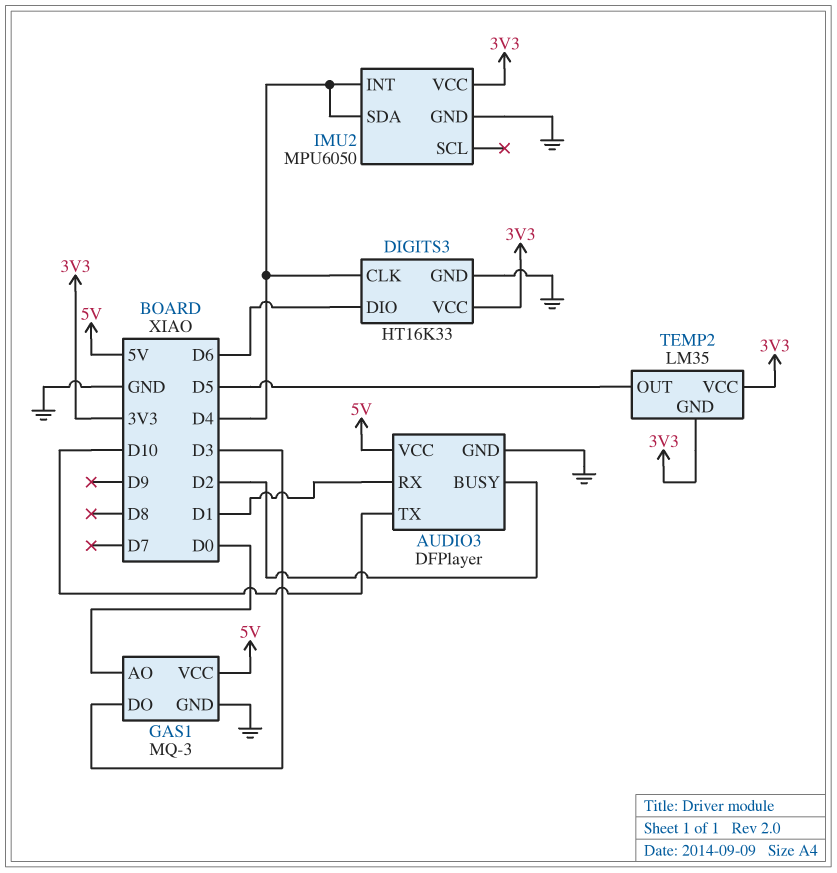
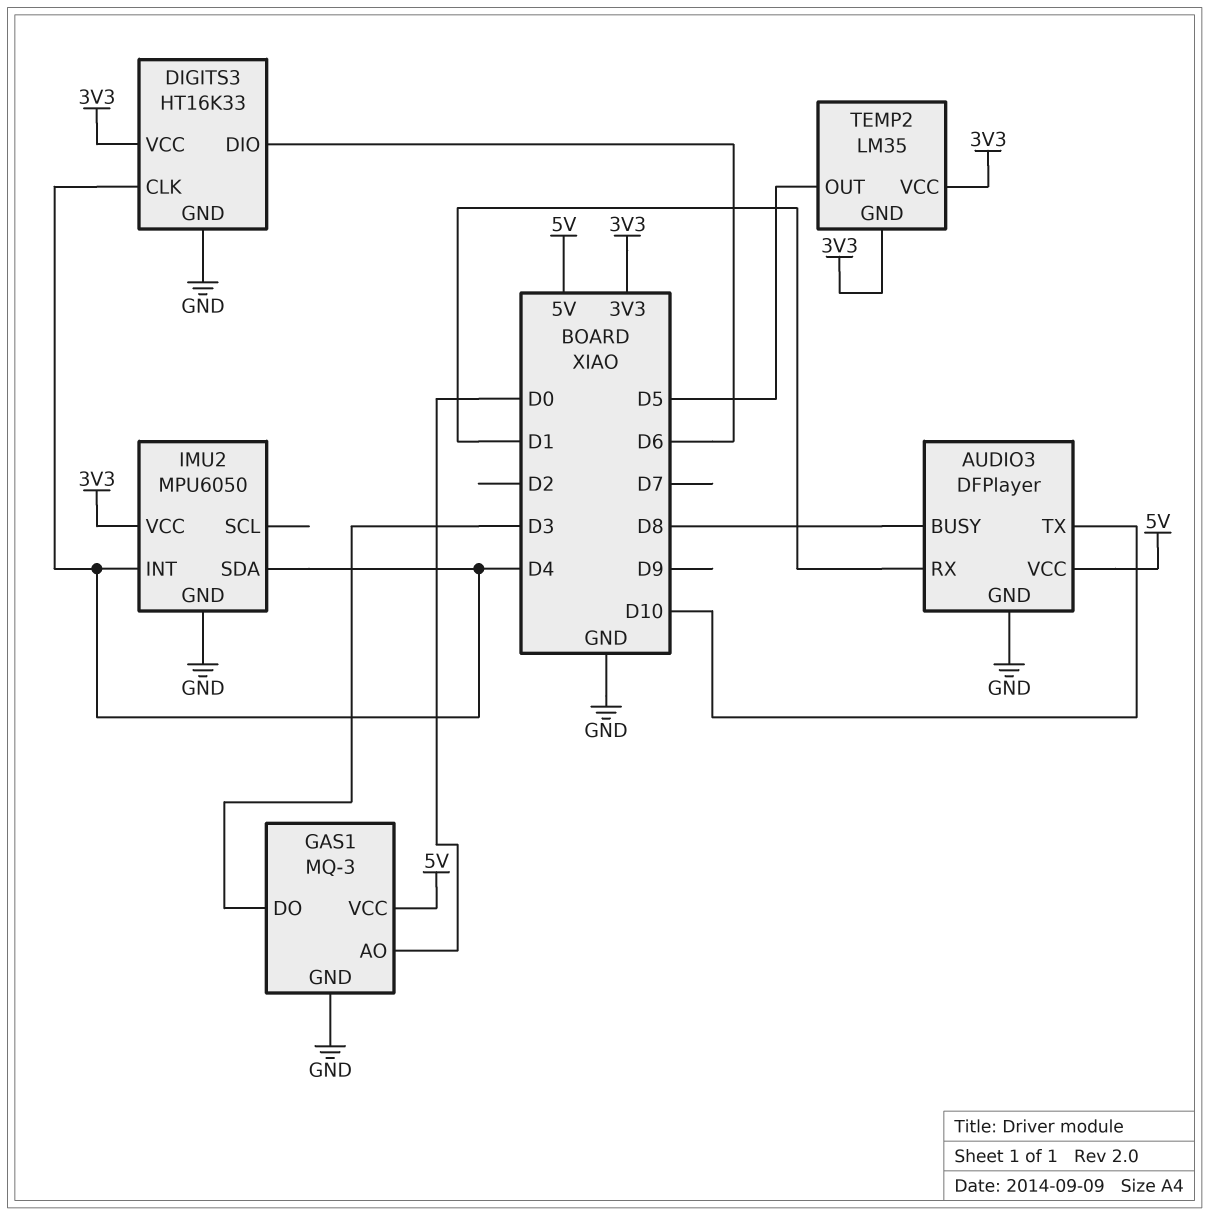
AUDIO3 pin BUSY: D2 -> D8

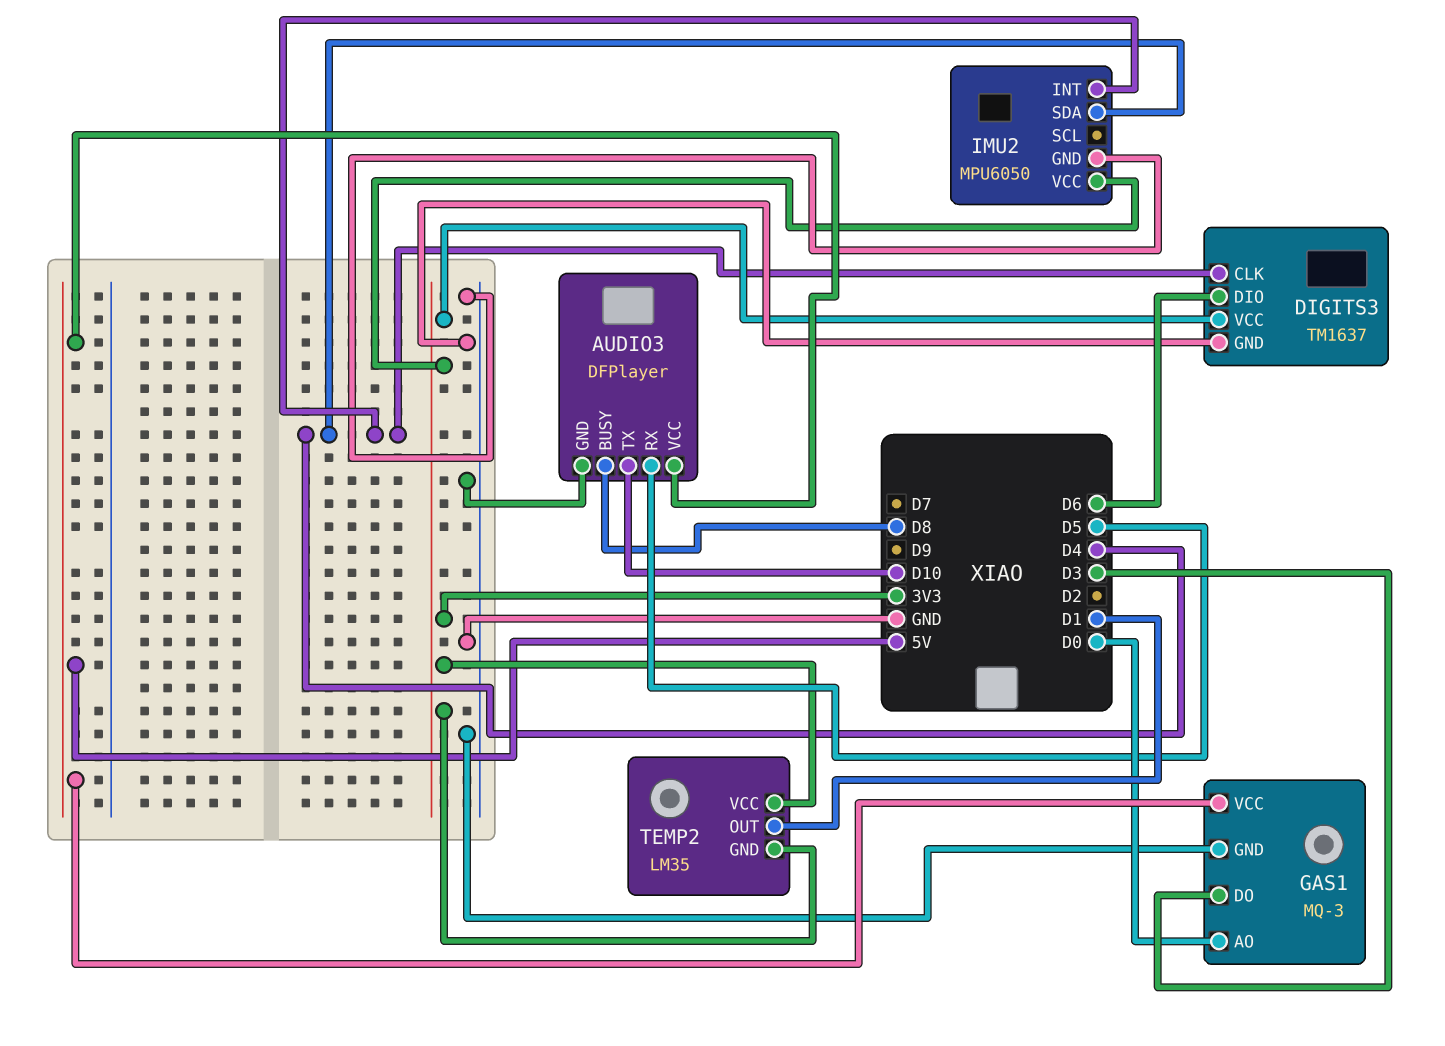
AUDIO3 pin RX: D1 -> D5
DIGITS3: HT16K33 -> TM1637
TEMP2 pin OUT: D5 -> D1

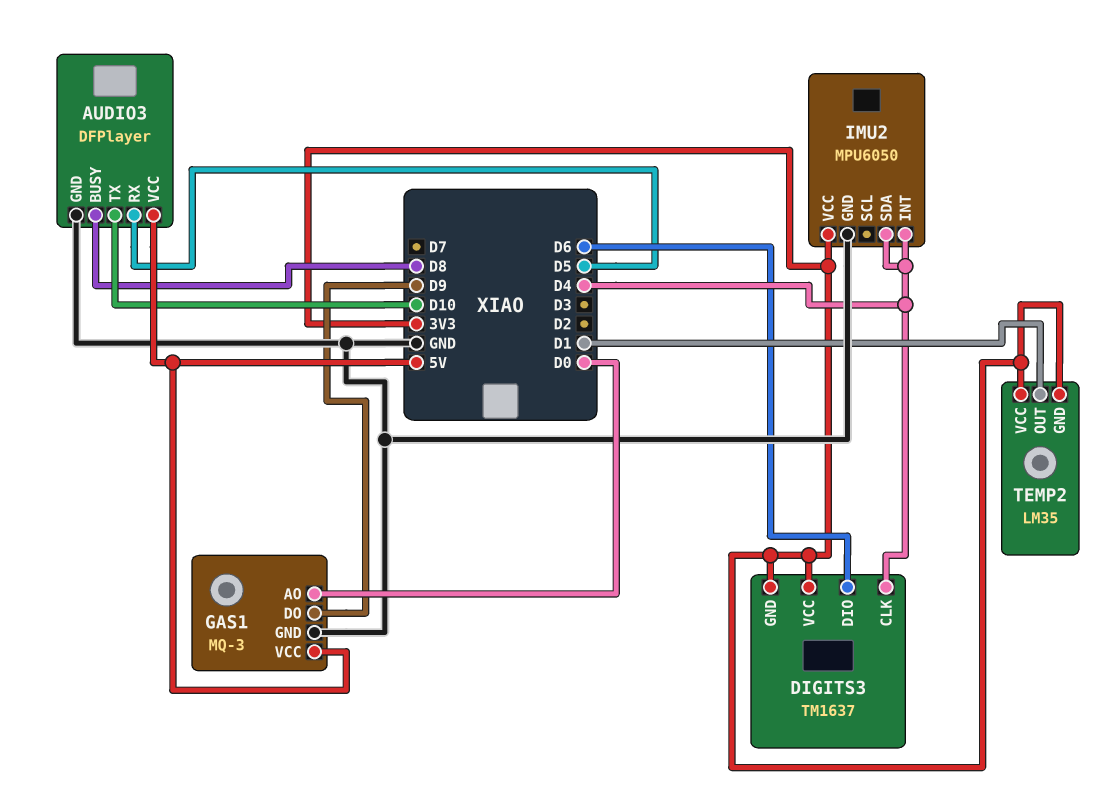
DIGITS3 pin GND: GND -> 3V3
GAS1 pin DO: D3 -> D9

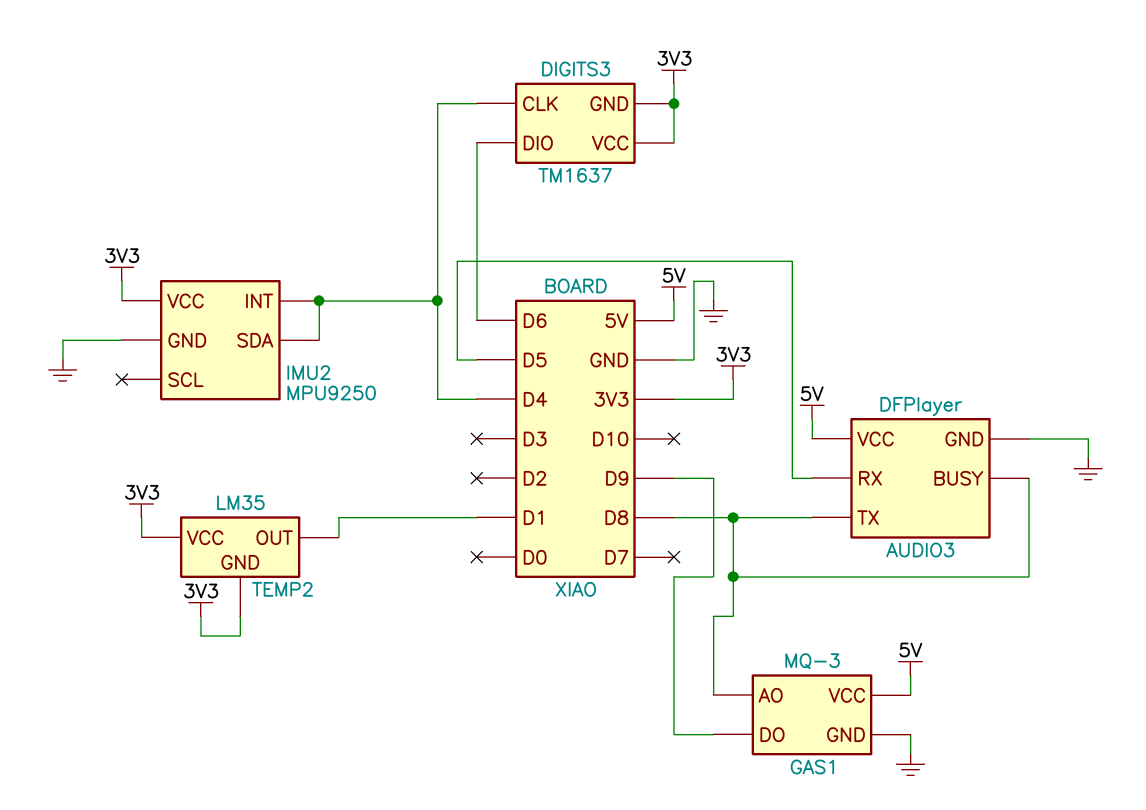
AUDIO3 pin TX: D10 -> D8
GAS1 pin AO: D0 -> D8
IMU2: MPU6050 -> MPU9250

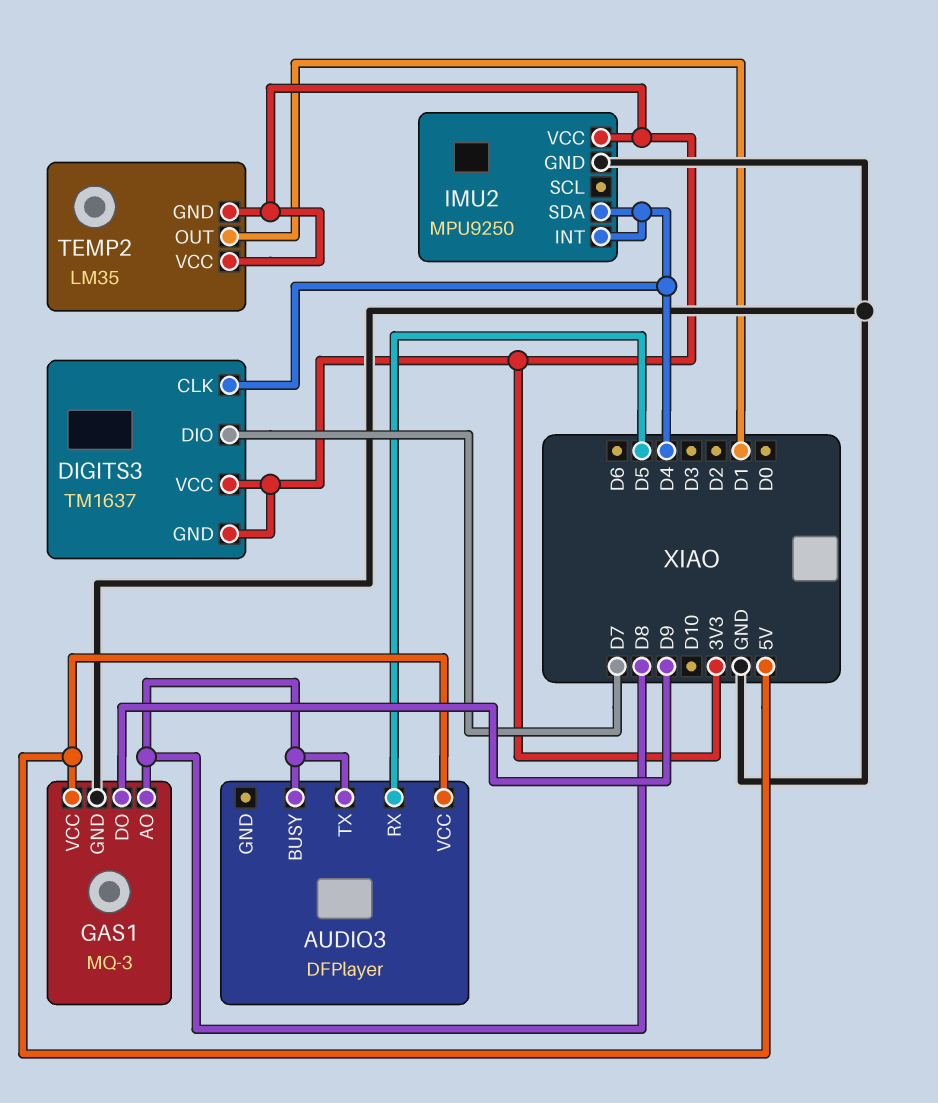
AUDIO3 pin GND: GND -> none
DIGITS3 pin DIO: D6 -> D7

